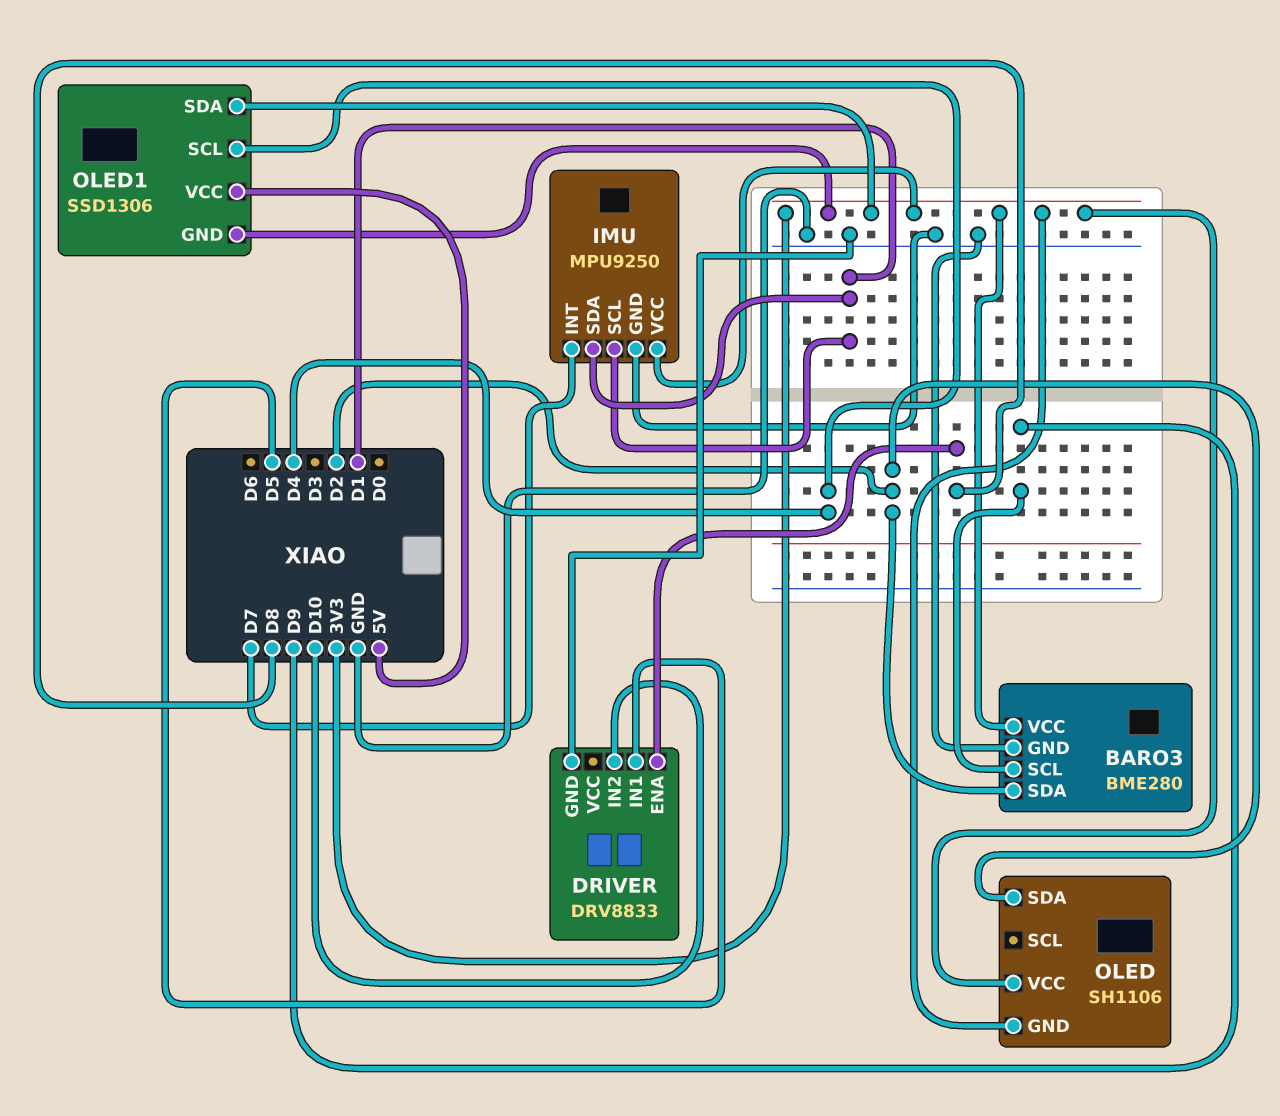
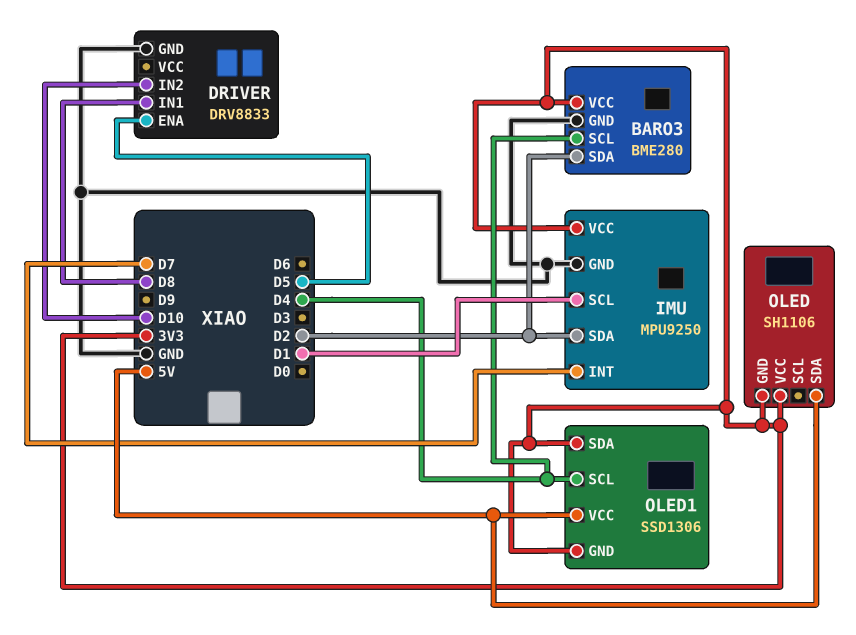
BARO3 pin SCL: D9 -> D4
DRIVER pin ENA: D8 -> D5
DRIVER pin IN1: D5 -> D8
IMU pin SDA: D1 -> D2
OLED pin SDA: D2 -> 5V

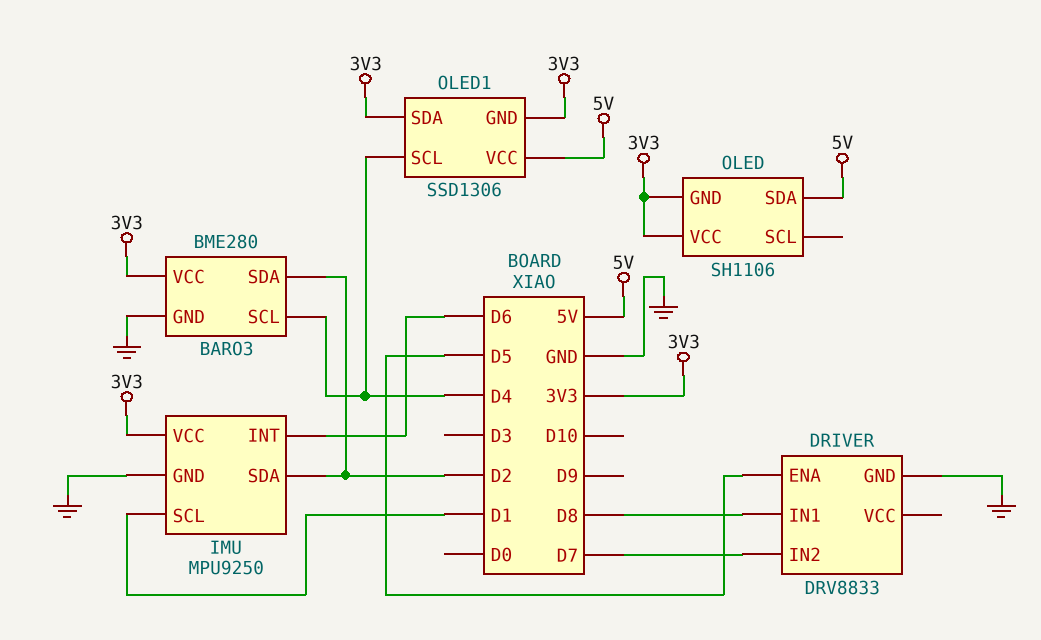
DRIVER pin IN2: D10 -> D7
IMU pin INT: D7 -> D6

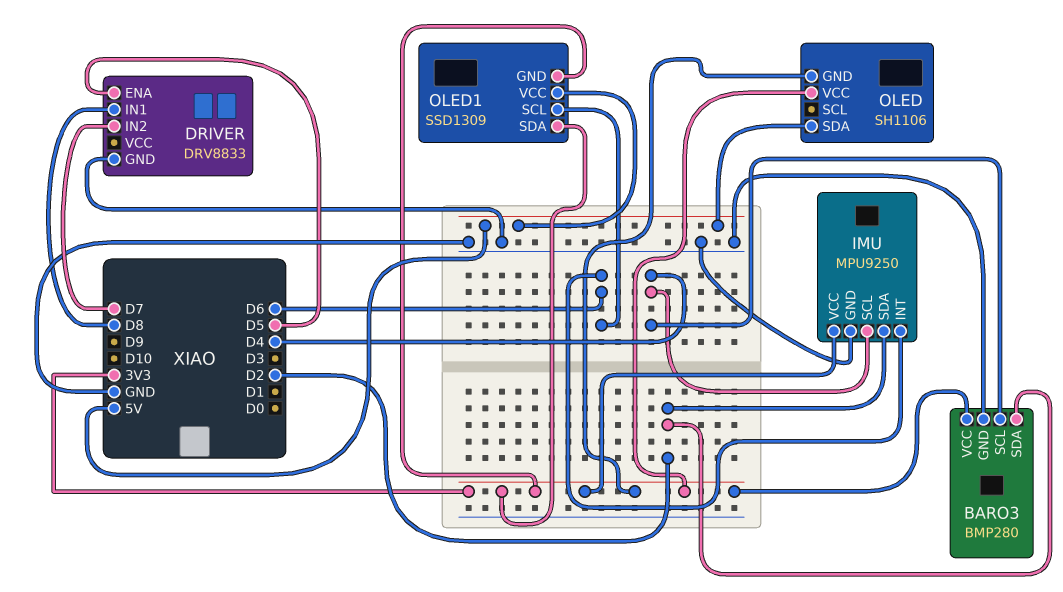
BARO3: BME280 -> BMP280
IMU pin SCL: D1 -> D4
OLED1: SSD1306 -> SSD1309
OLED1 pin SCL: D4 -> D6

